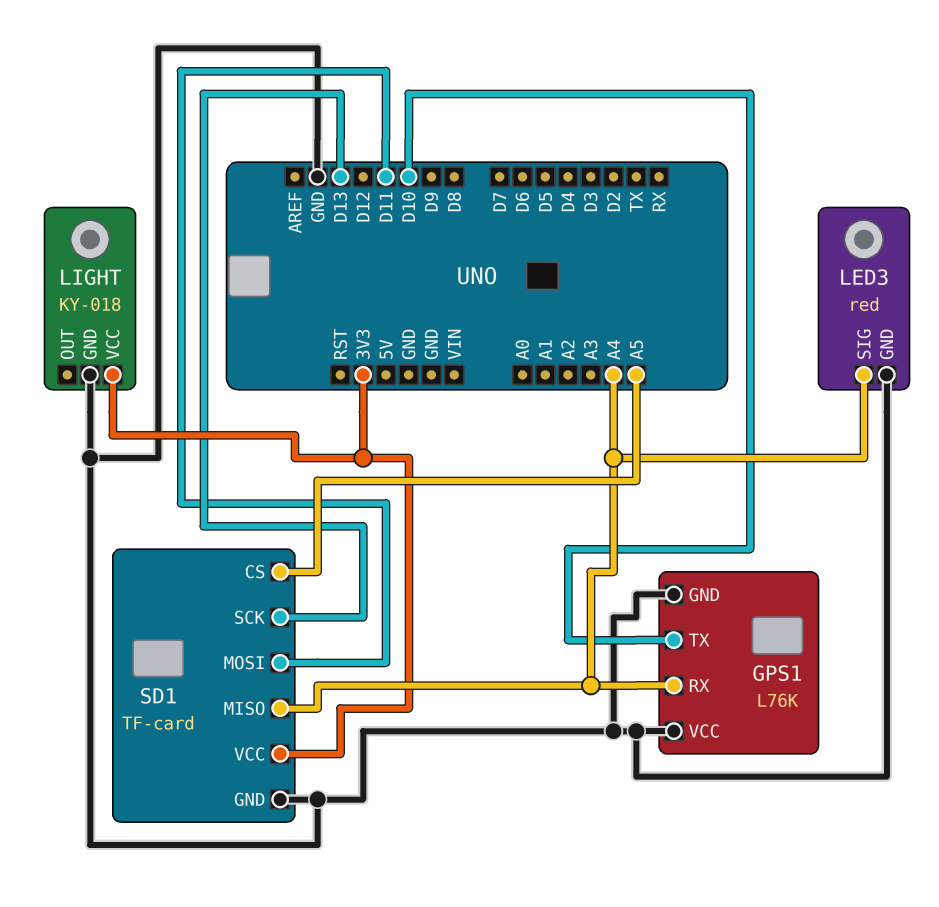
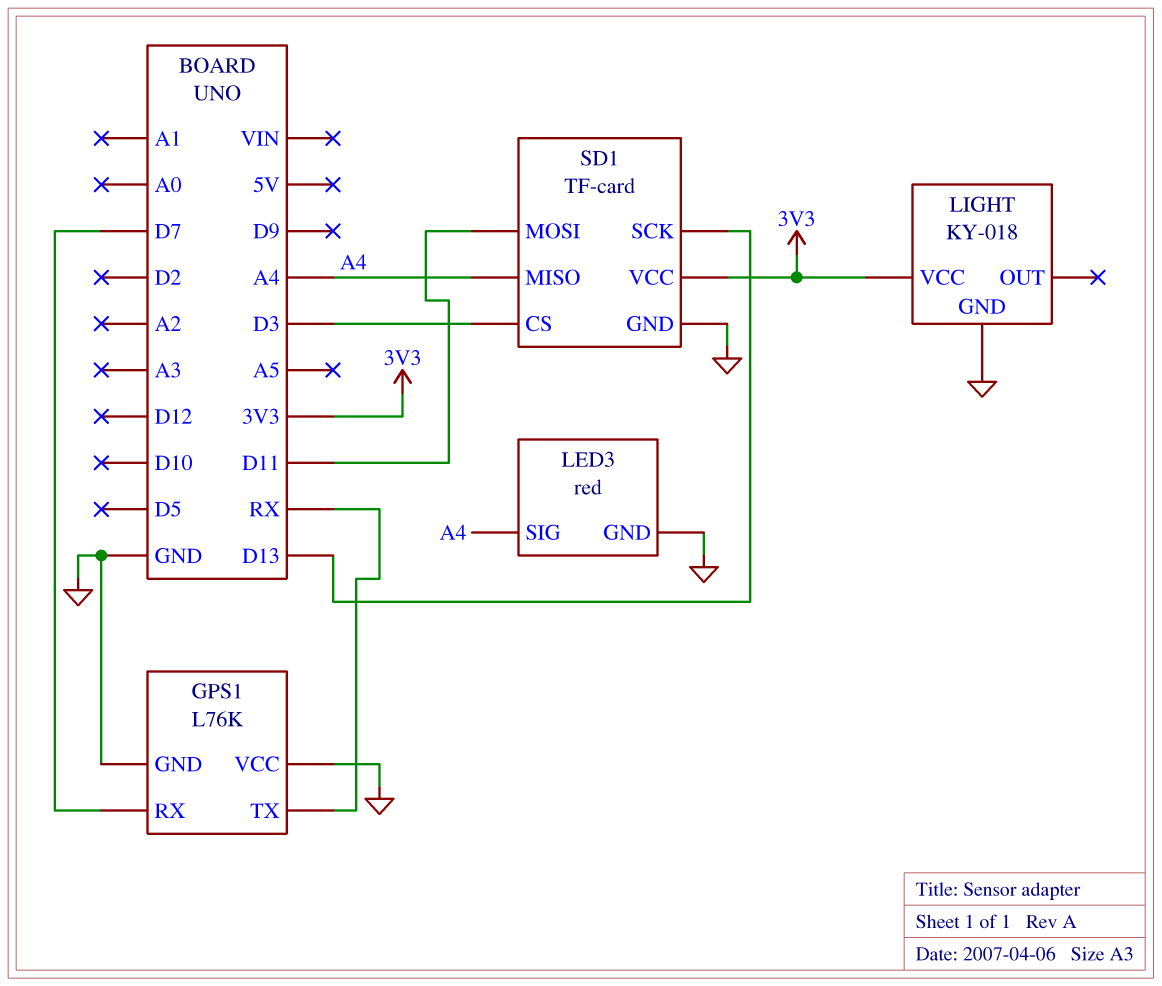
GPS1 pin RX: A4 -> D7
GPS1 pin TX: D10 -> RX
SD1 pin CS: A5 -> D3

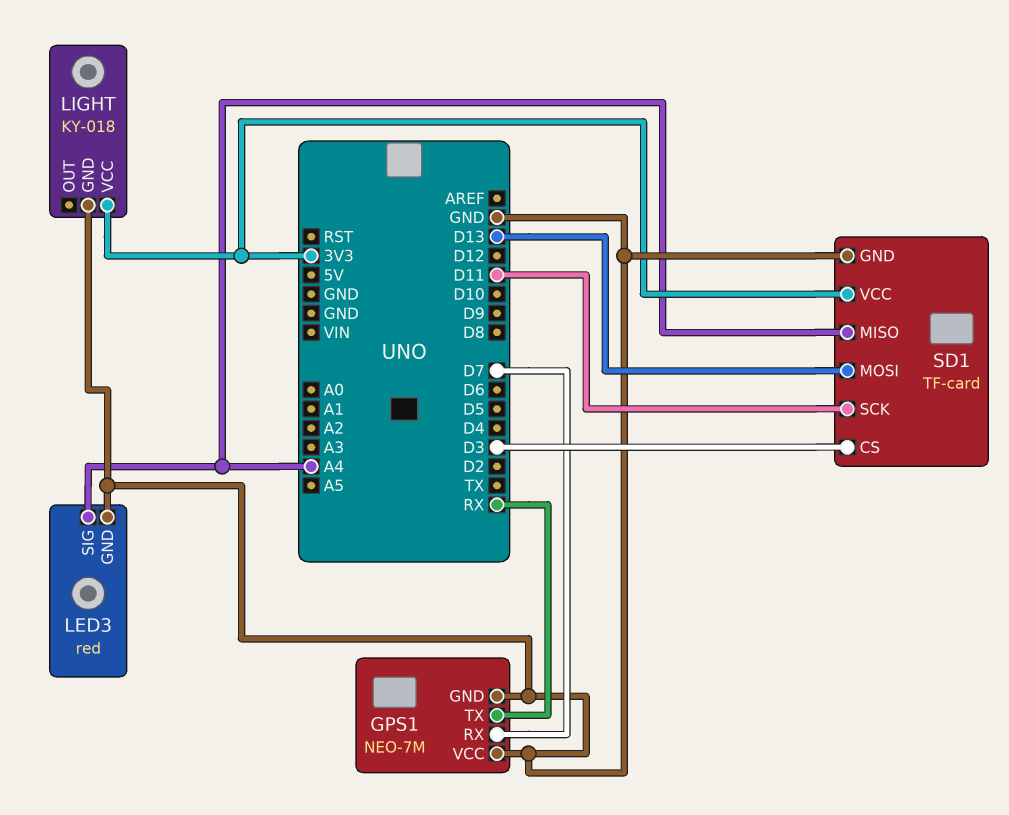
GPS1: L76K -> NEO-7M
SD1 pin MOSI: D11 -> D13
SD1 pin SCK: D13 -> D11

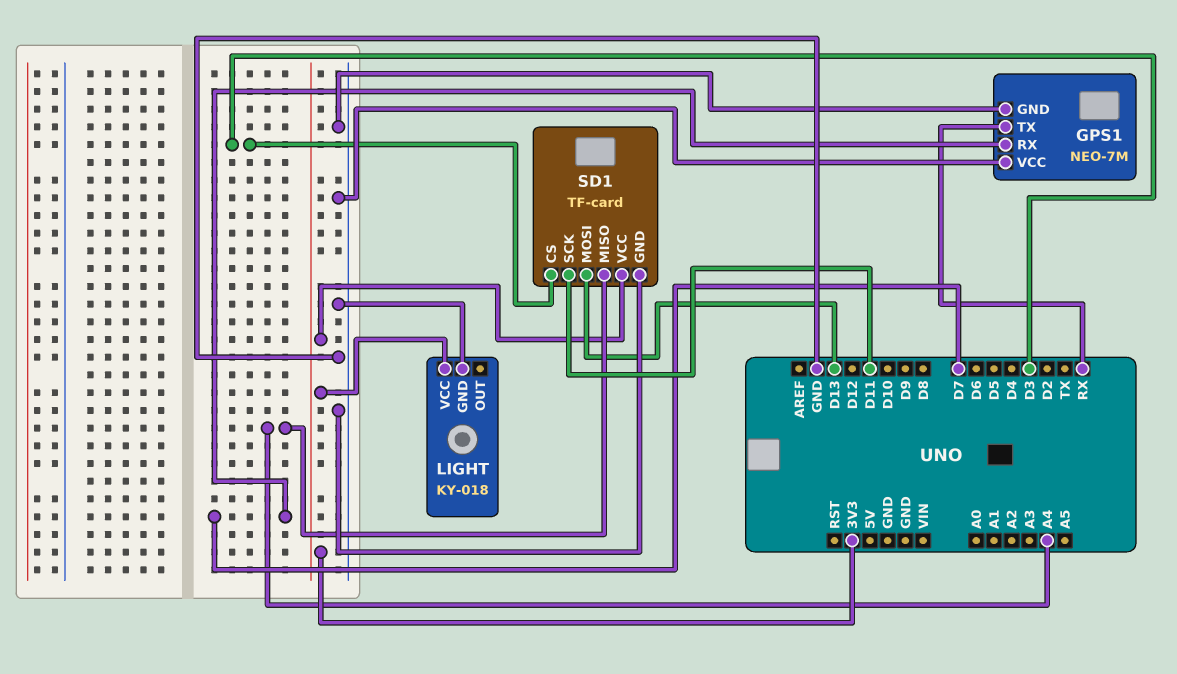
LED3: red -> none
LED3 pin GND: GND -> none
LED3 pin SIG: A4 -> none

